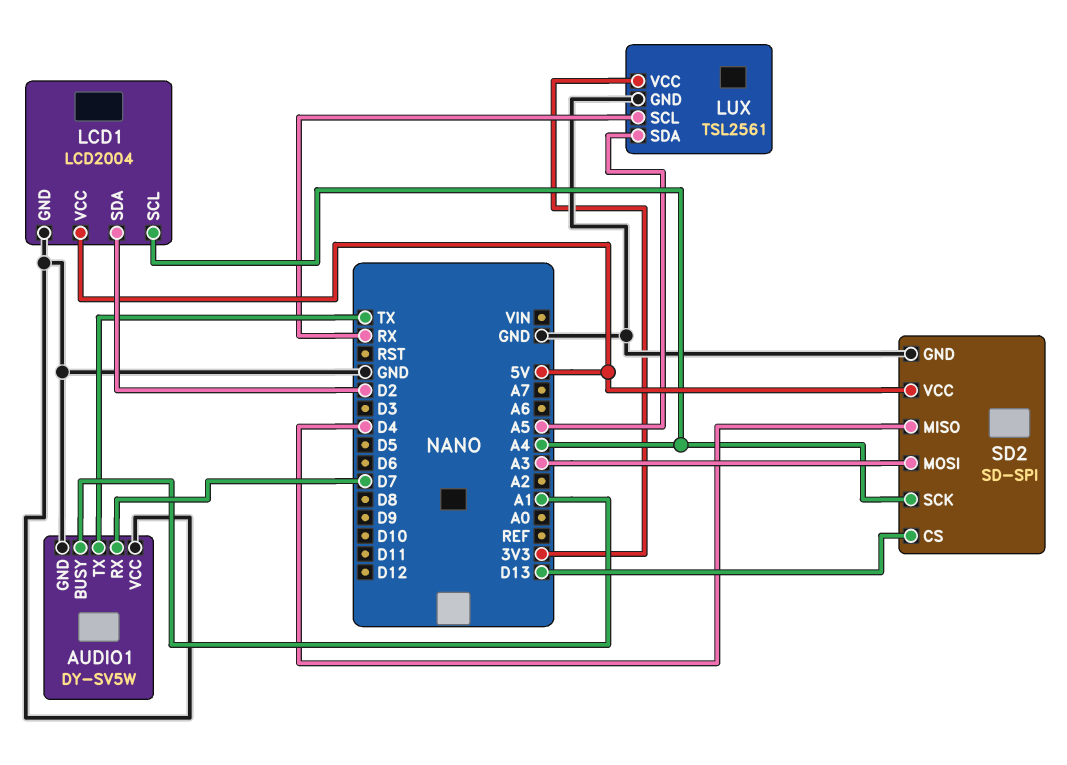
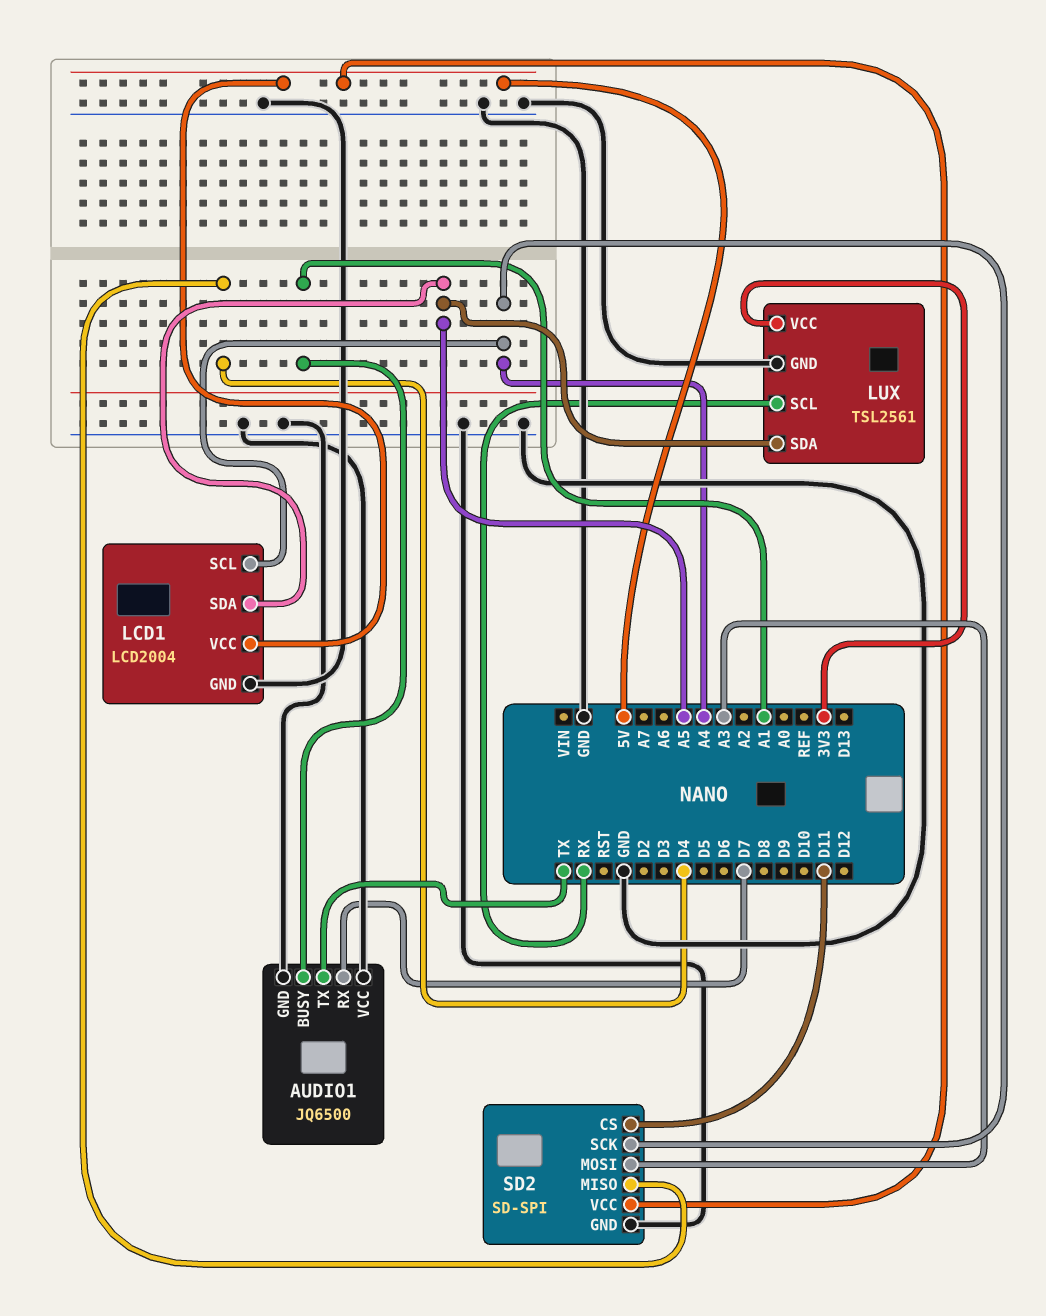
AUDIO1: DY-SV5W -> JQ6500
LCD1 pin SDA: D2 -> A5
SD2 pin CS: D13 -> D11

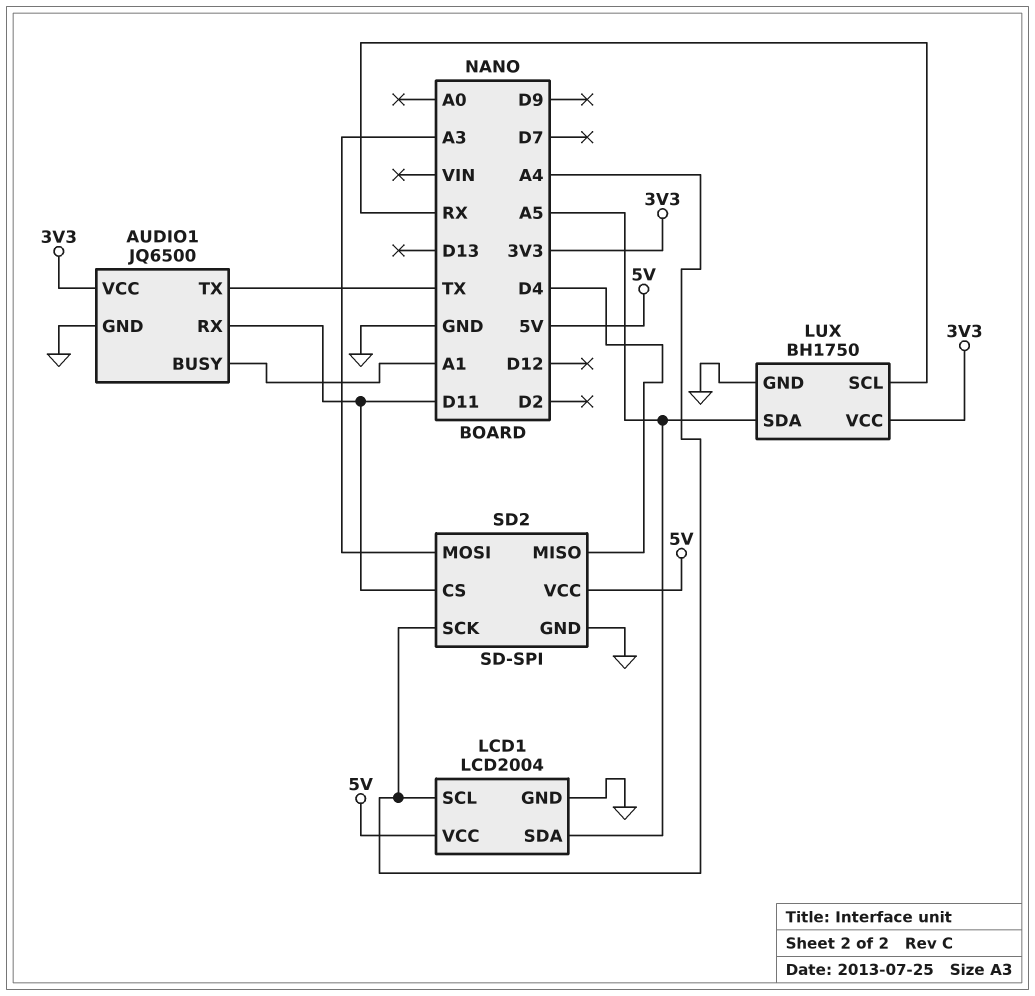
AUDIO1 pin RX: D7 -> D11
AUDIO1 pin VCC: GND -> 3V3
LUX: TSL2561 -> BH1750

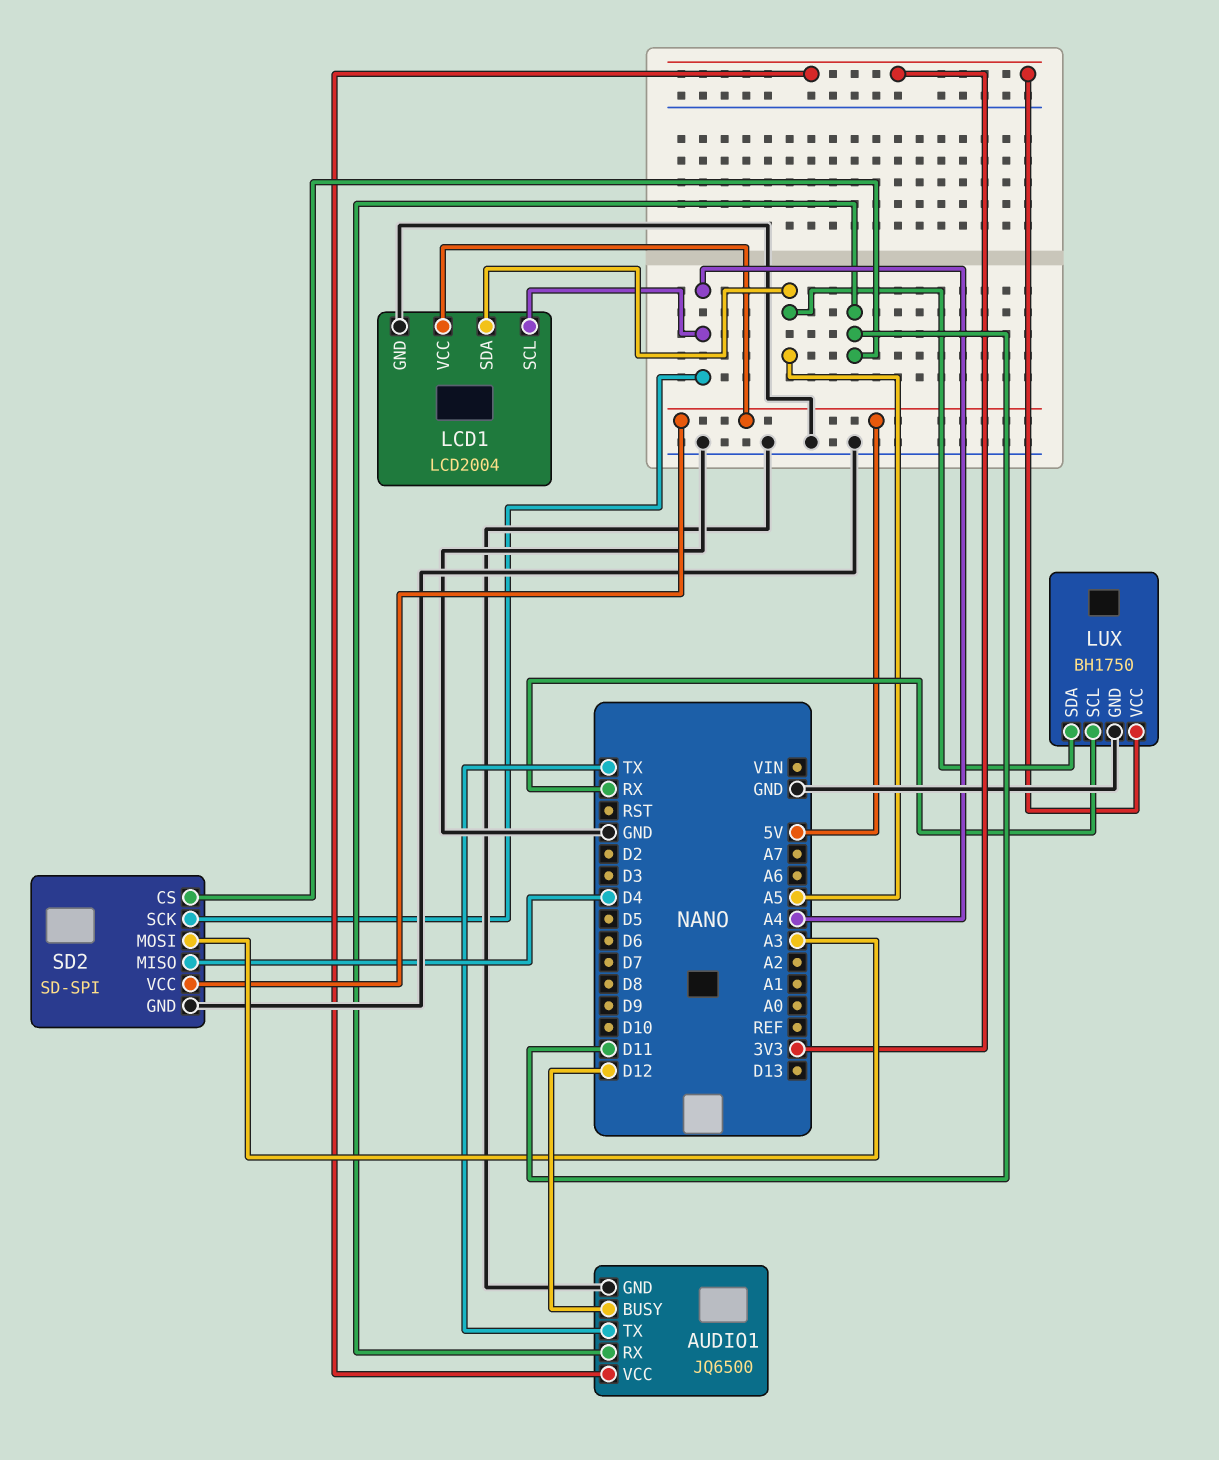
AUDIO1 pin BUSY: A1 -> D12

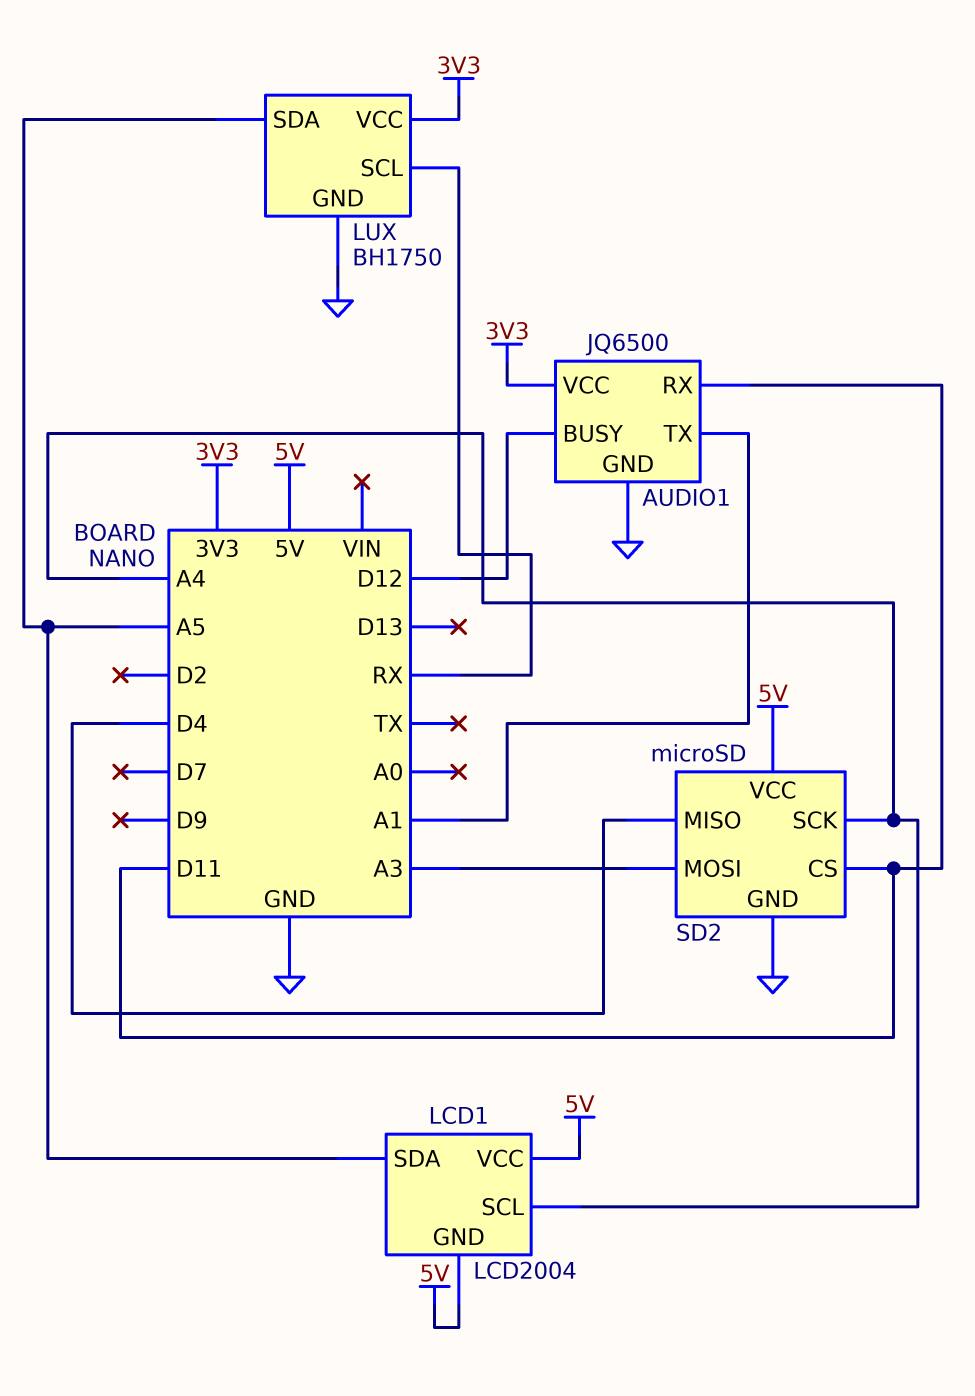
AUDIO1 pin TX: TX -> A1
LCD1 pin GND: GND -> 5V
SD2: SD-SPI -> microSD

